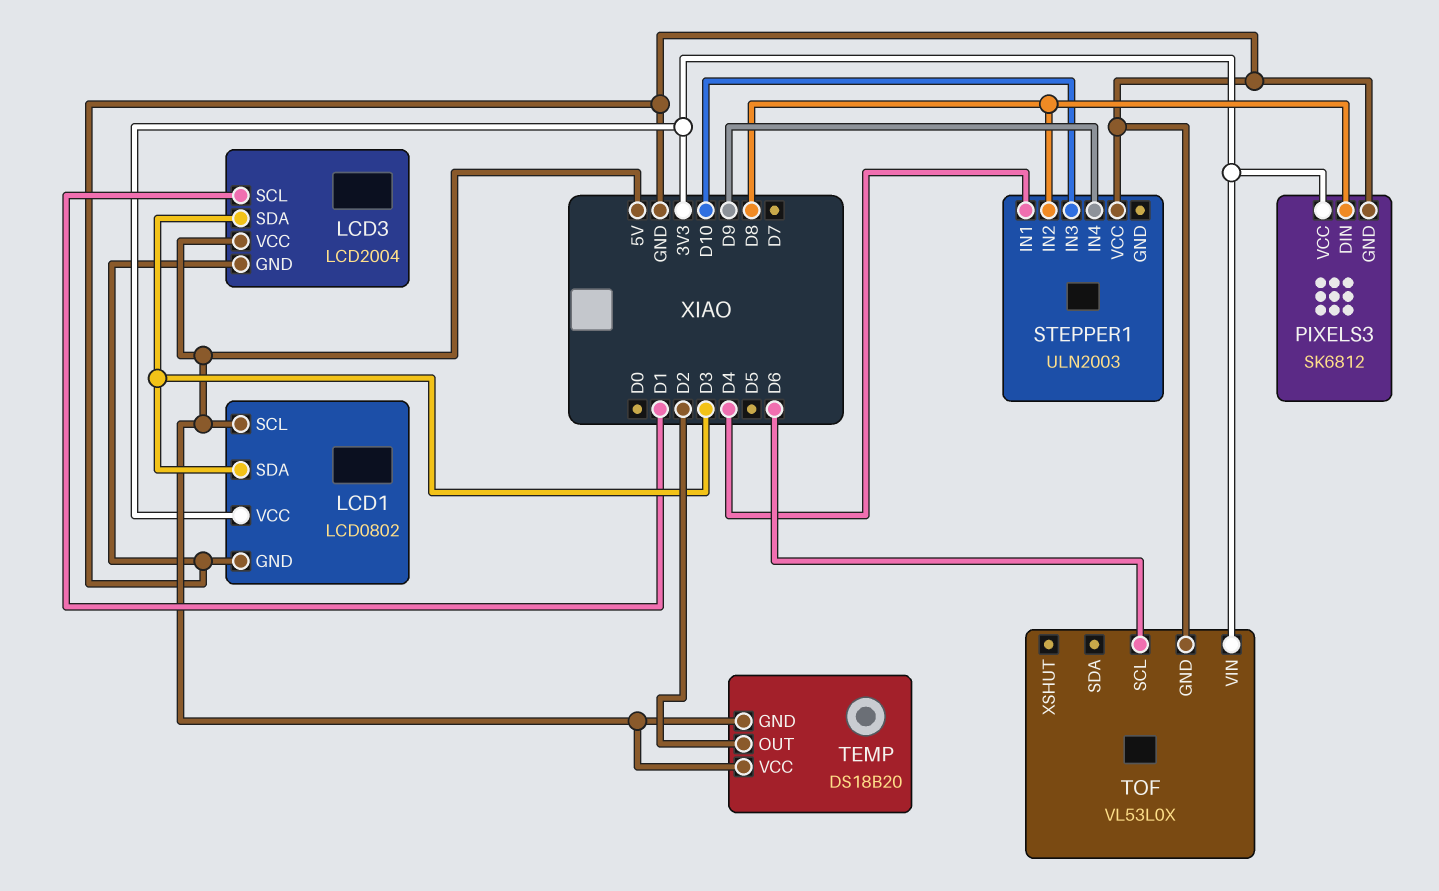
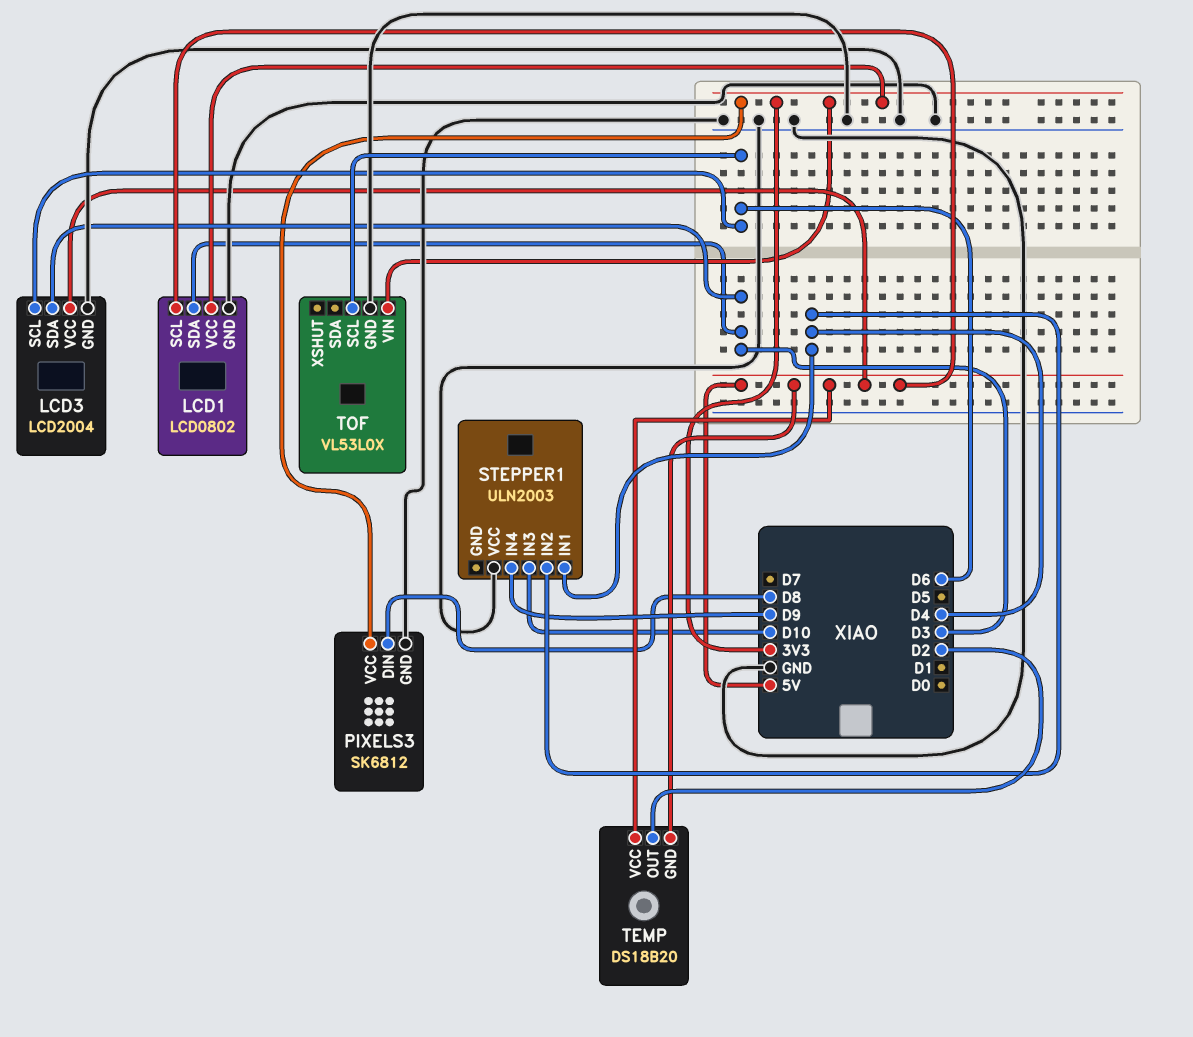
LCD3 pin SCL: D1 -> D6
STEPPER1 pin IN2: D8 -> D4

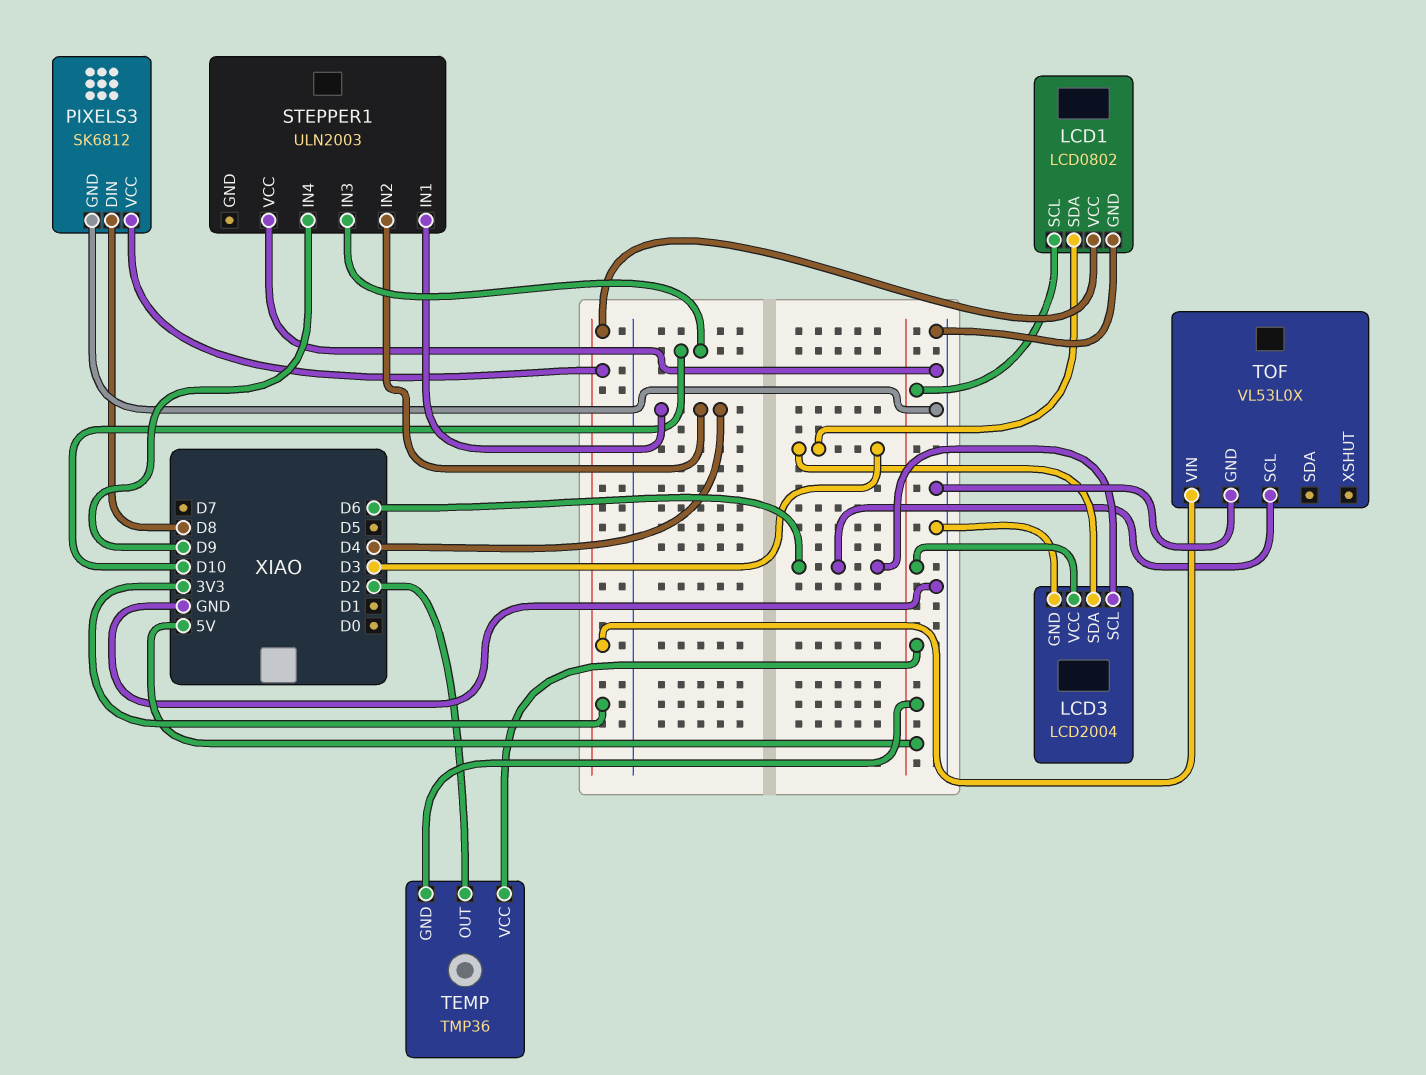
TEMP: DS18B20 -> TMP36

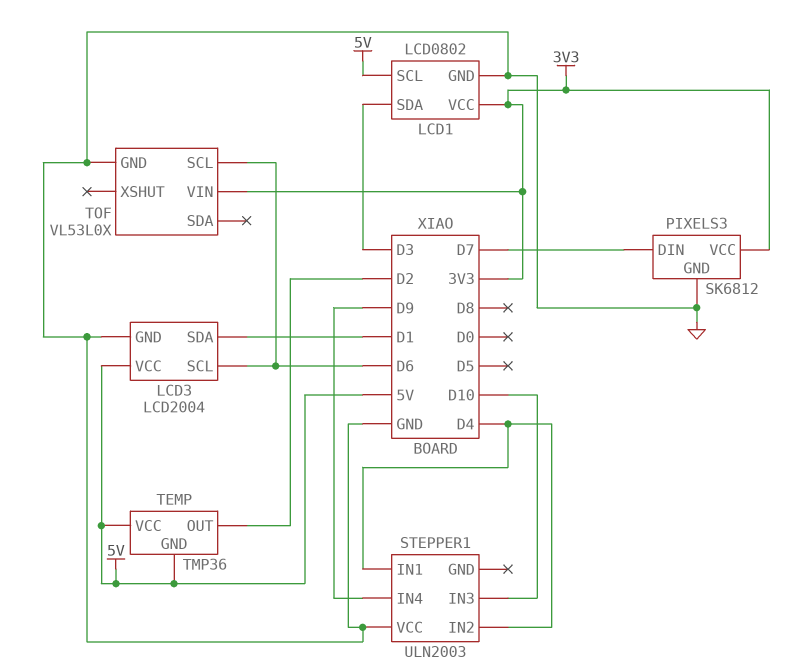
LCD3 pin SDA: D3 -> D1
PIXELS3 pin DIN: D8 -> D7

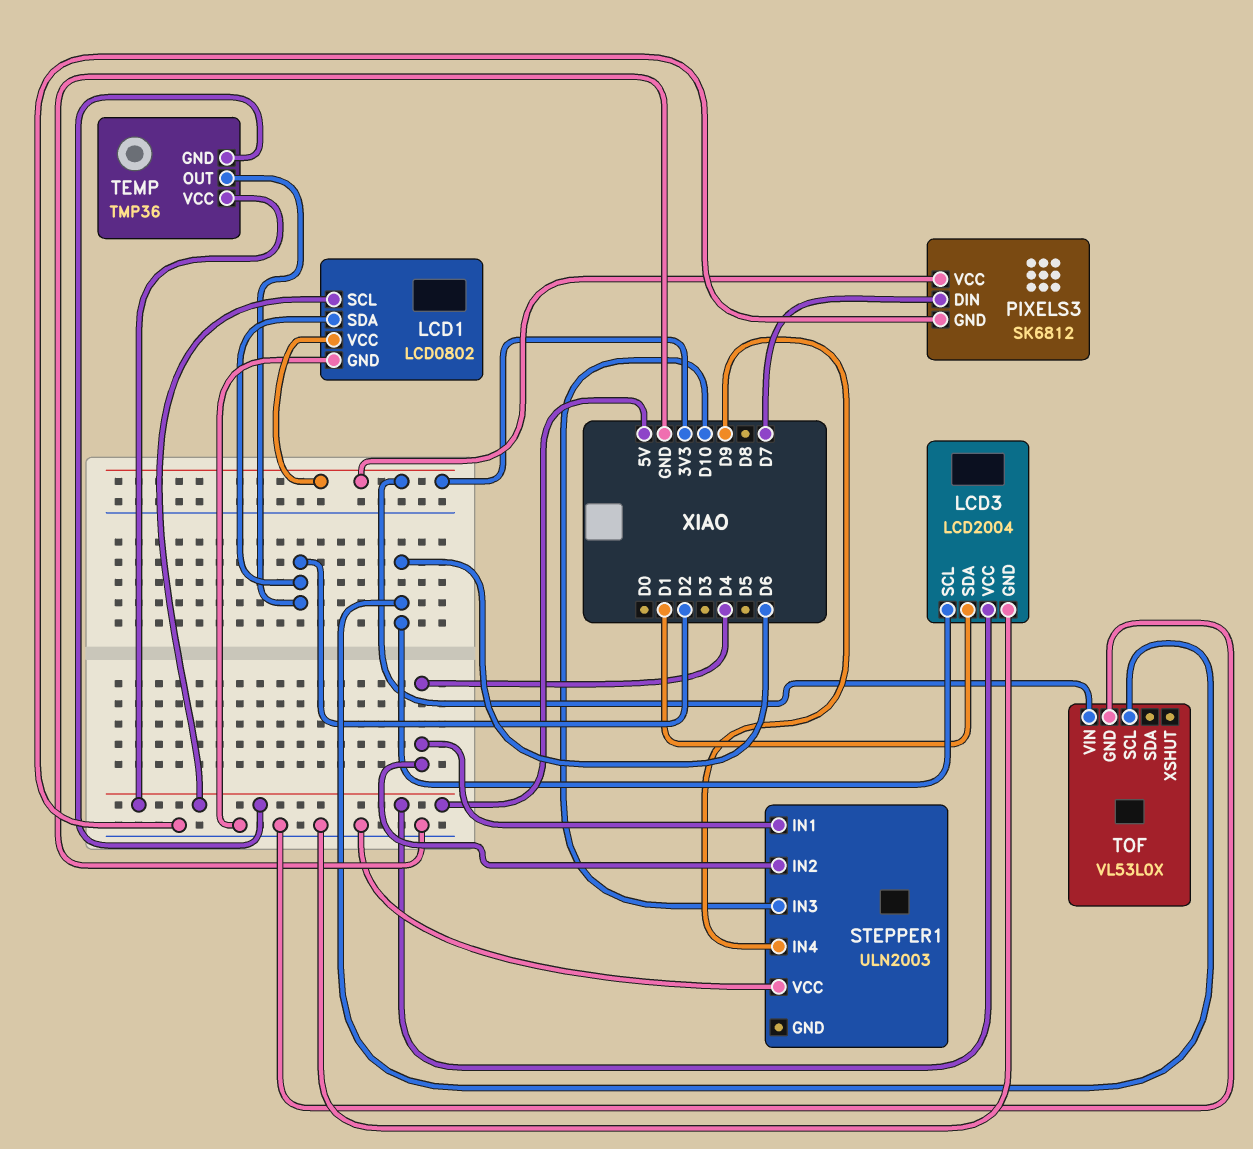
LCD1 pin SDA: D3 -> D2

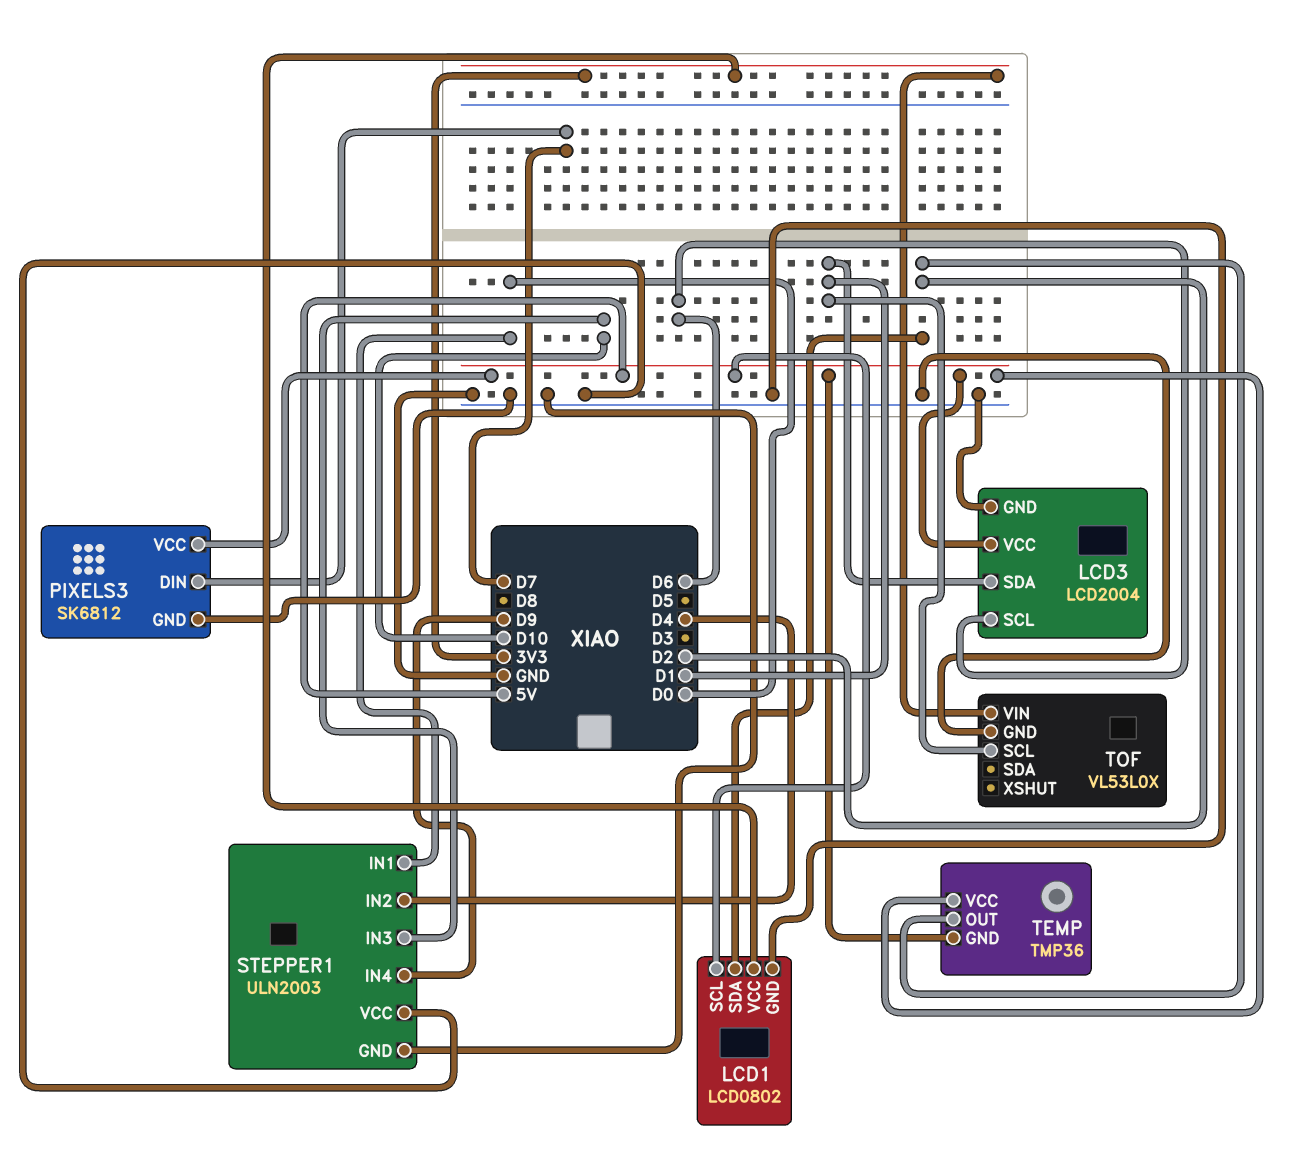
PIXELS3 pin VCC: 3V3 -> 5V
STEPPER1 pin GND: none -> GND
STEPPER1 pin IN1: D4 -> D0
TOF pin SCL: D6 -> D1

